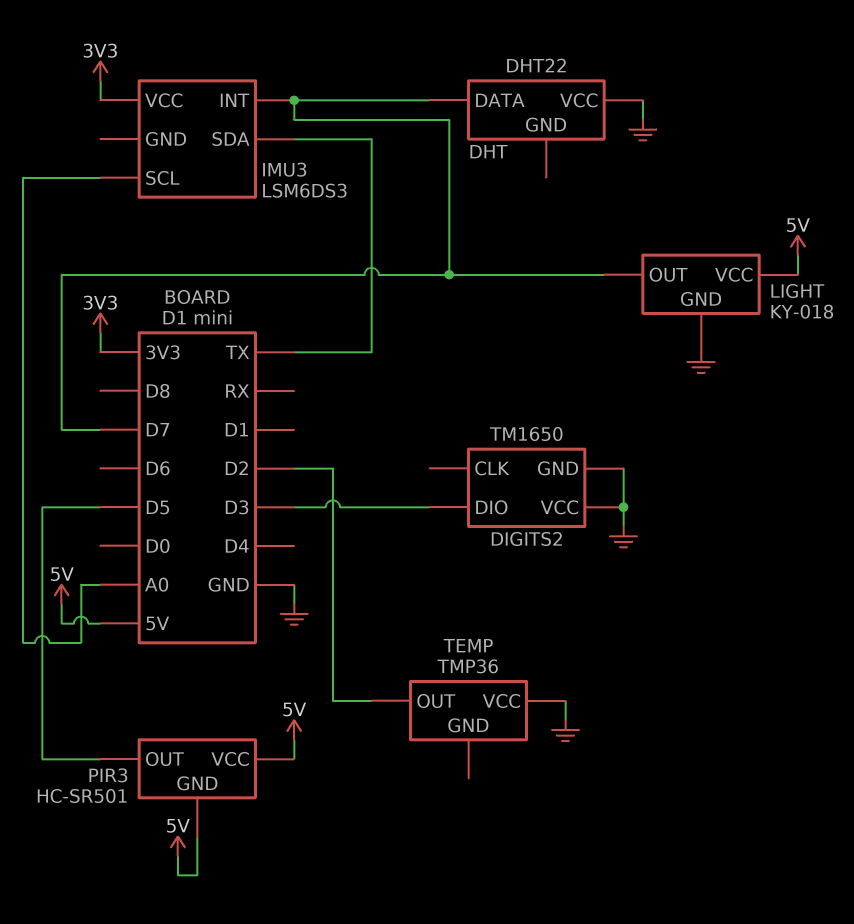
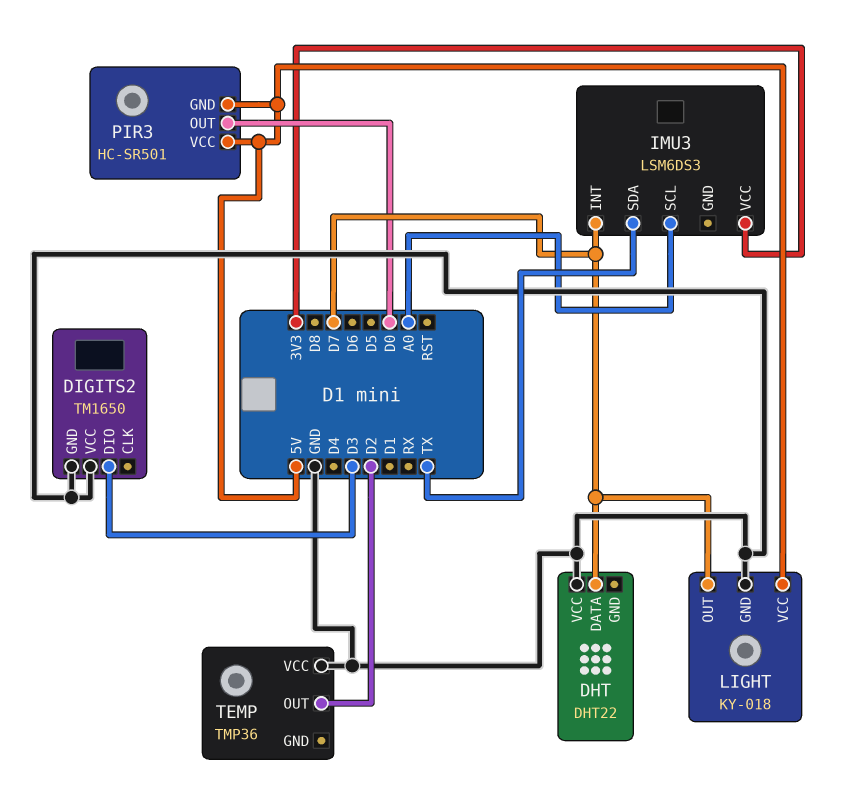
PIR3 pin OUT: D5 -> D0

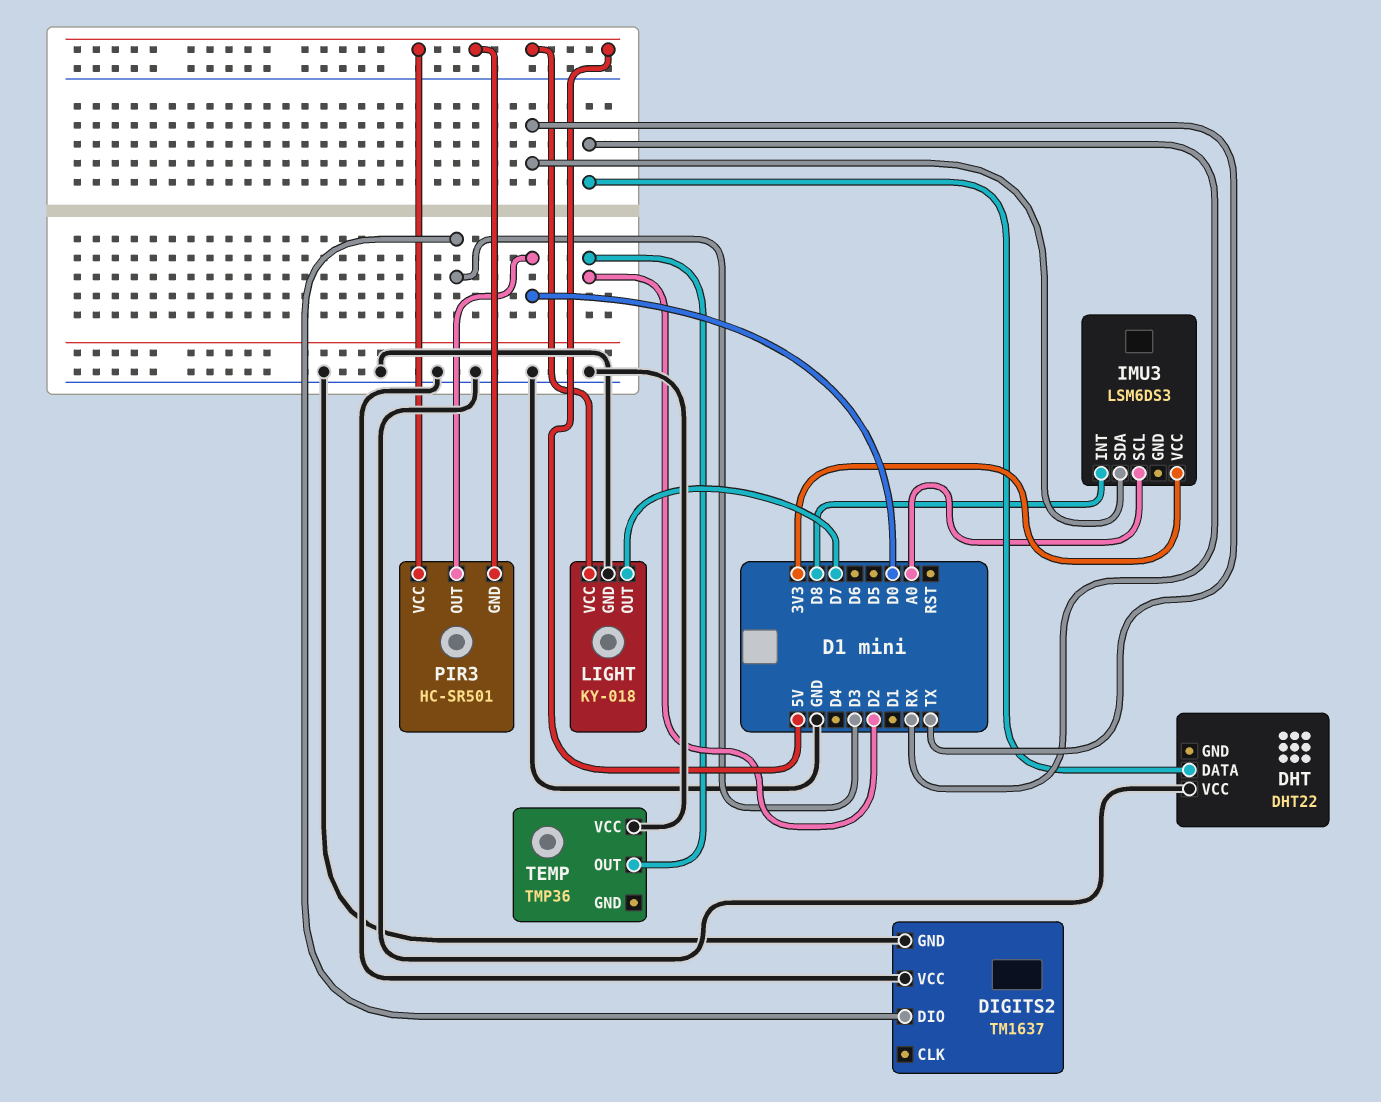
DHT pin DATA: D7 -> RX
DIGITS2: TM1650 -> TM1637
IMU3 pin INT: D7 -> D8

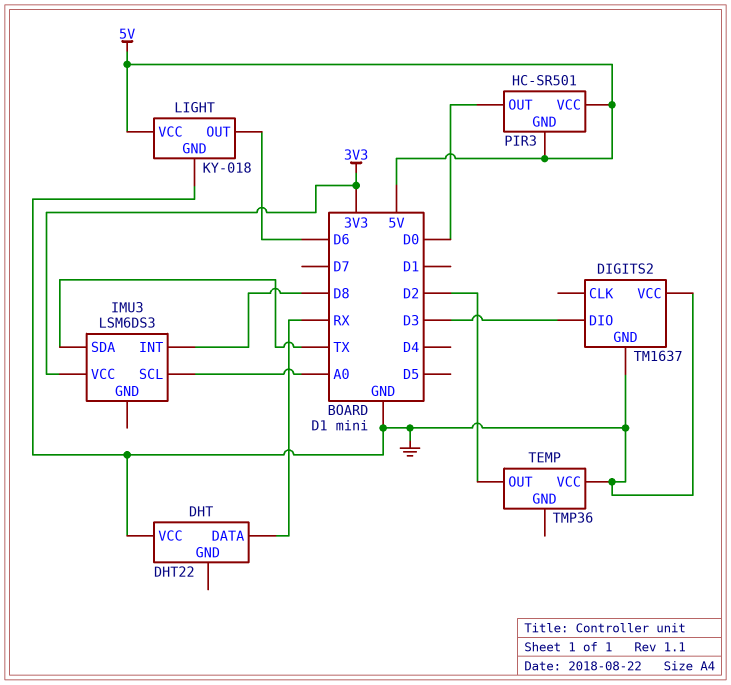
LIGHT pin OUT: D7 -> D6

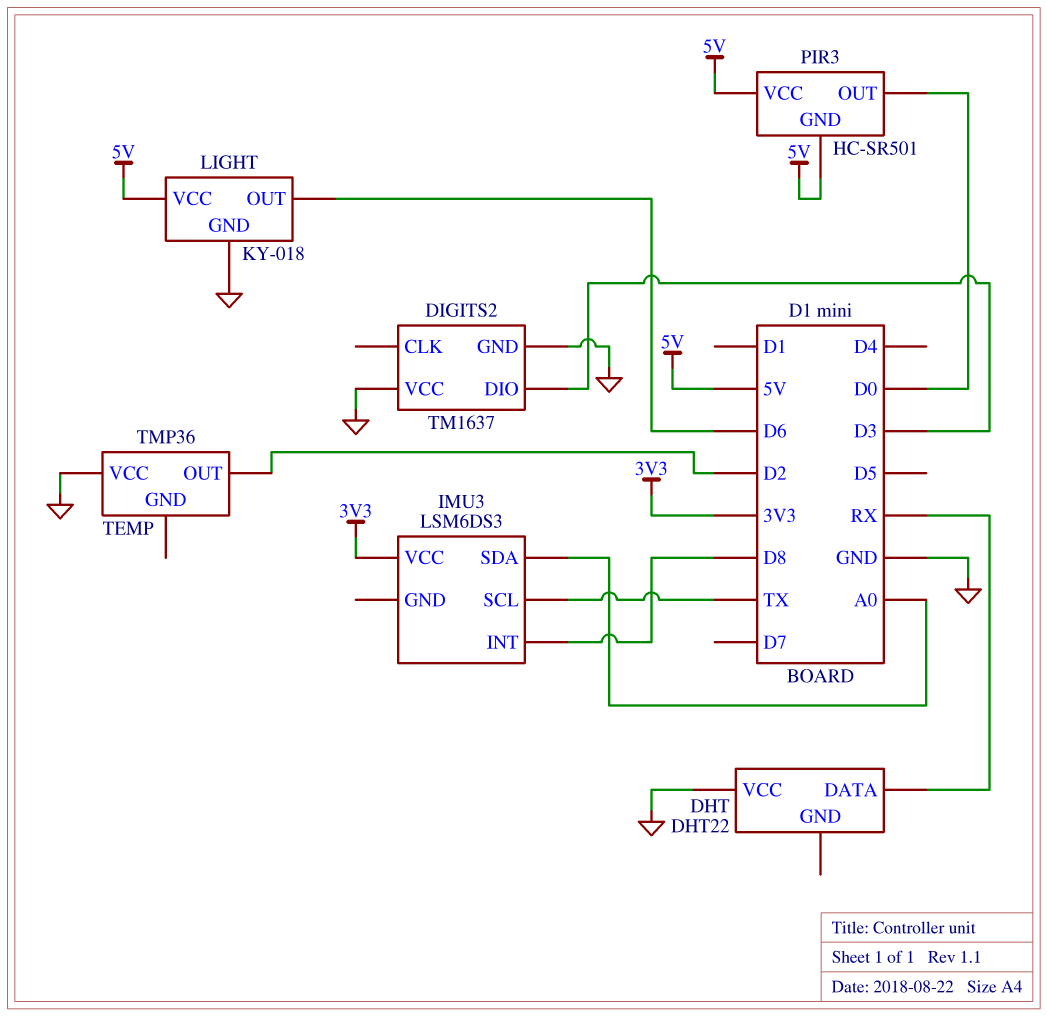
IMU3 pin SCL: A0 -> TX
IMU3 pin SDA: TX -> A0

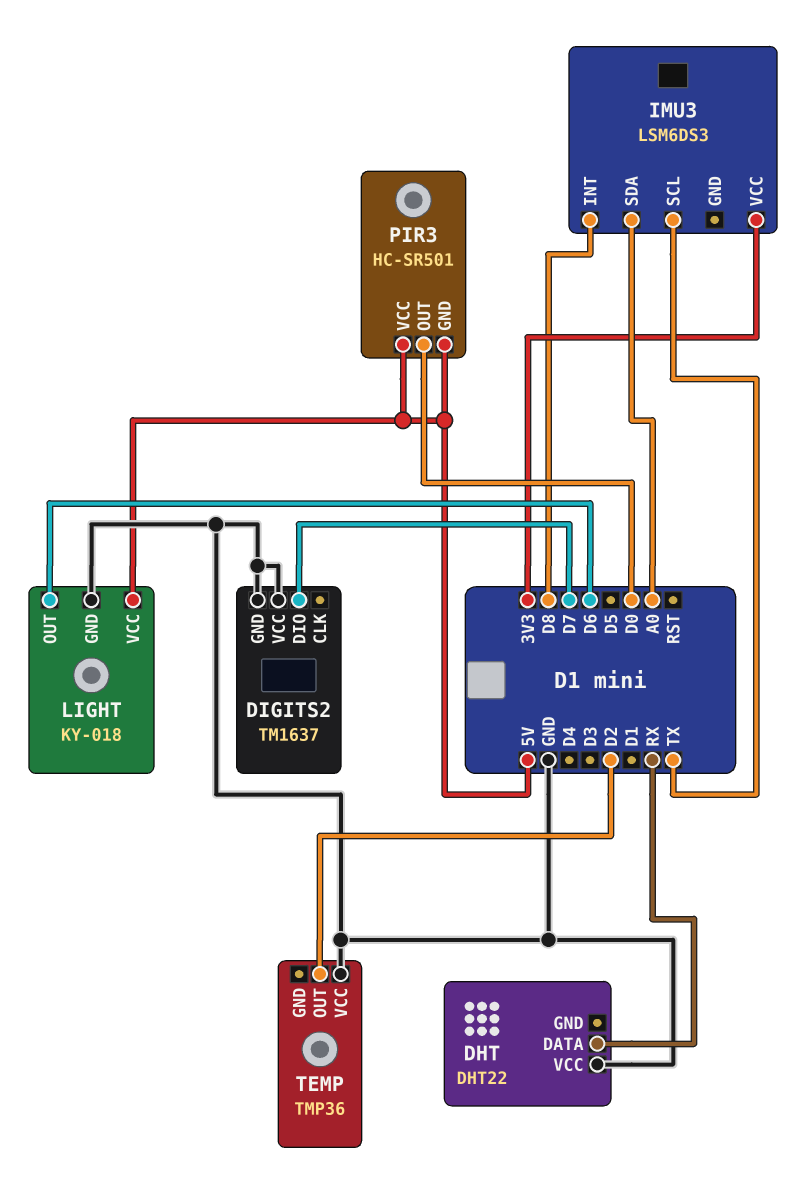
DIGITS2 pin DIO: D3 -> D7

